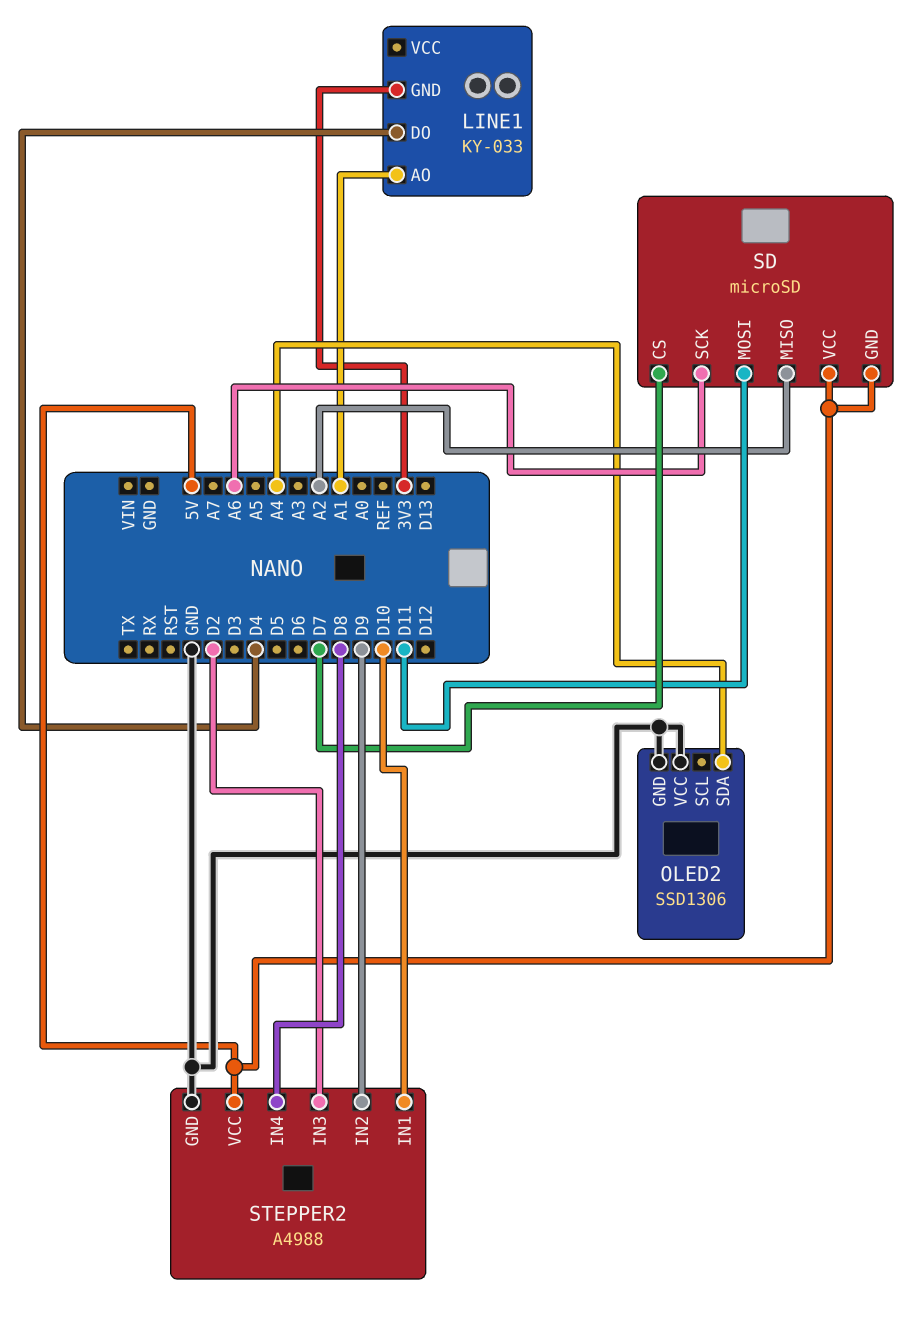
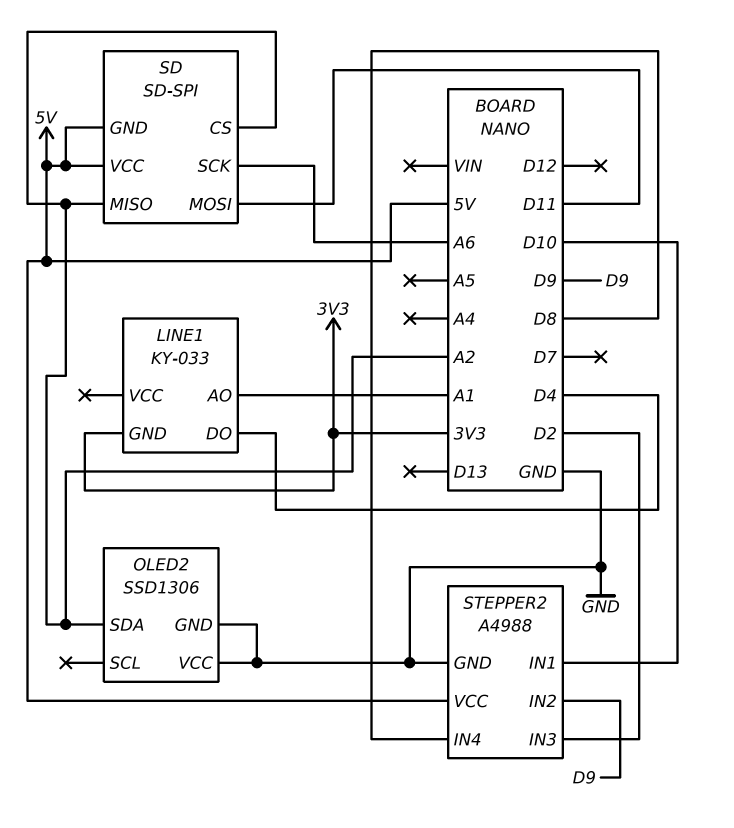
OLED2 pin SDA: A4 -> A2
SD: microSD -> SD-SPI
SD pin CS: D7 -> A2

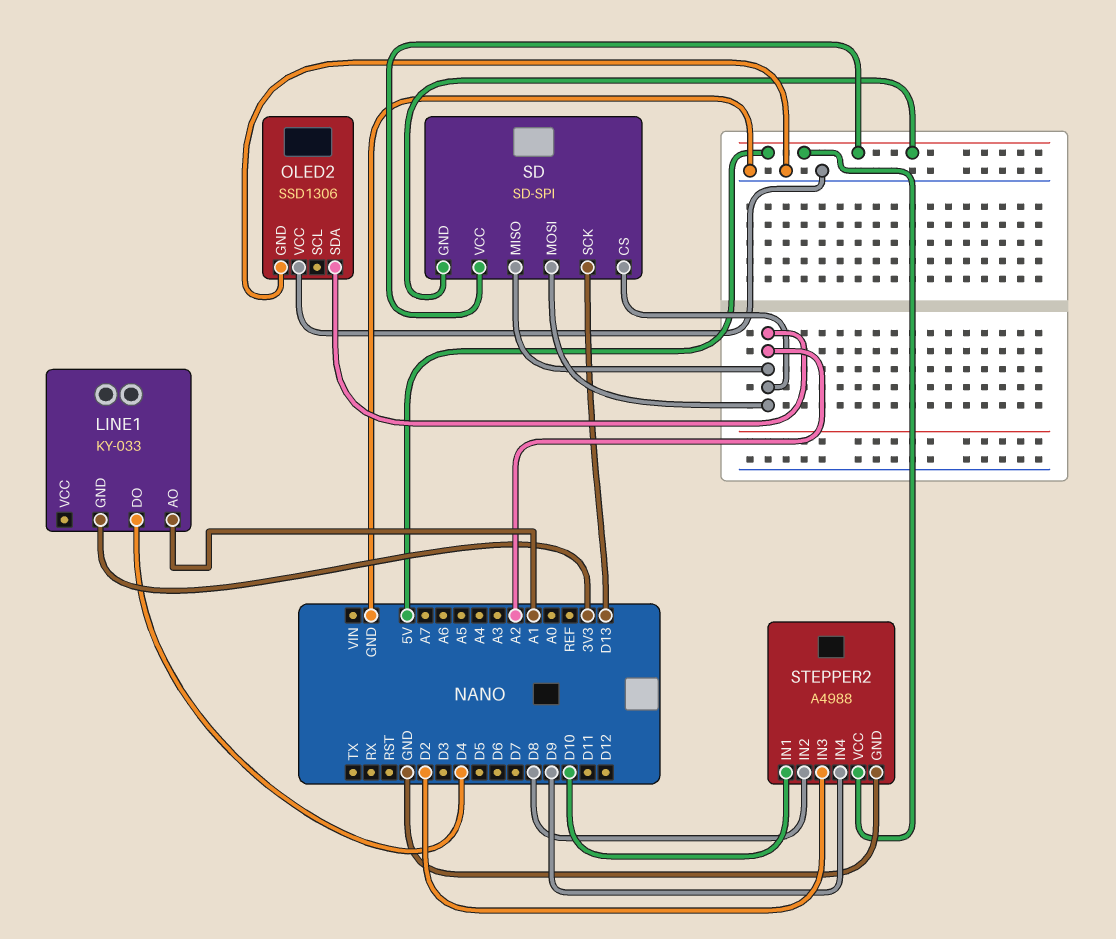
SD pin MOSI: D11 -> A2
SD pin SCK: A6 -> D13
STEPPER2 pin IN2: D9 -> D8
STEPPER2 pin IN4: D8 -> D9

